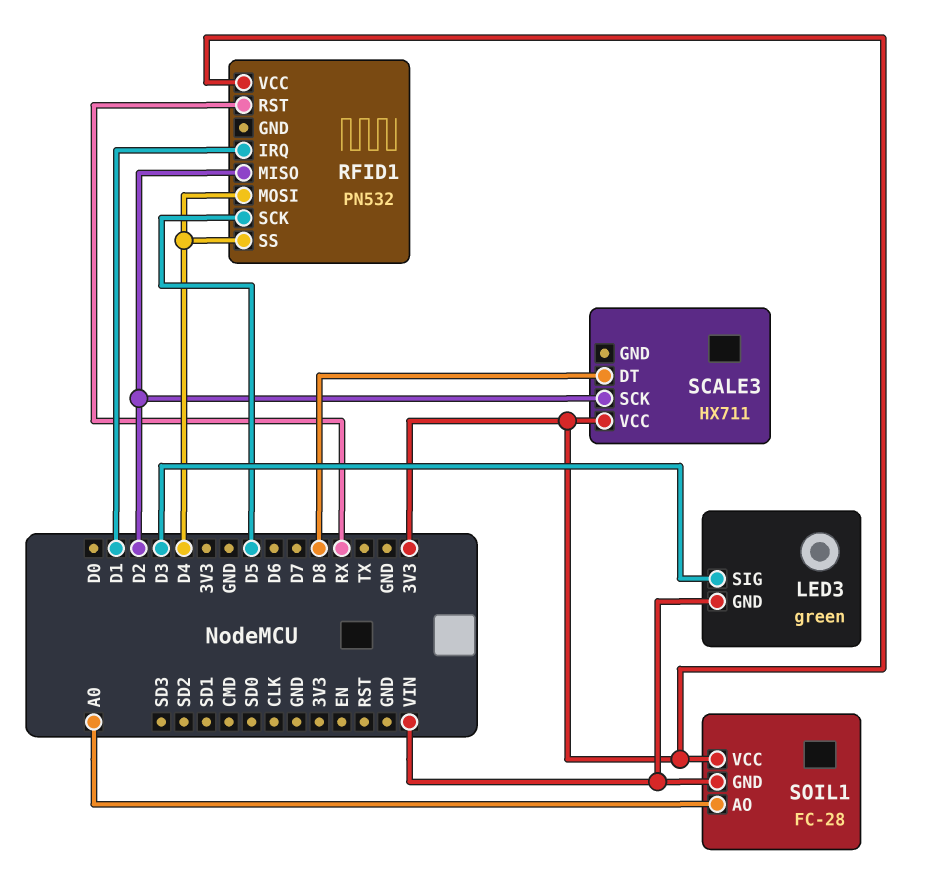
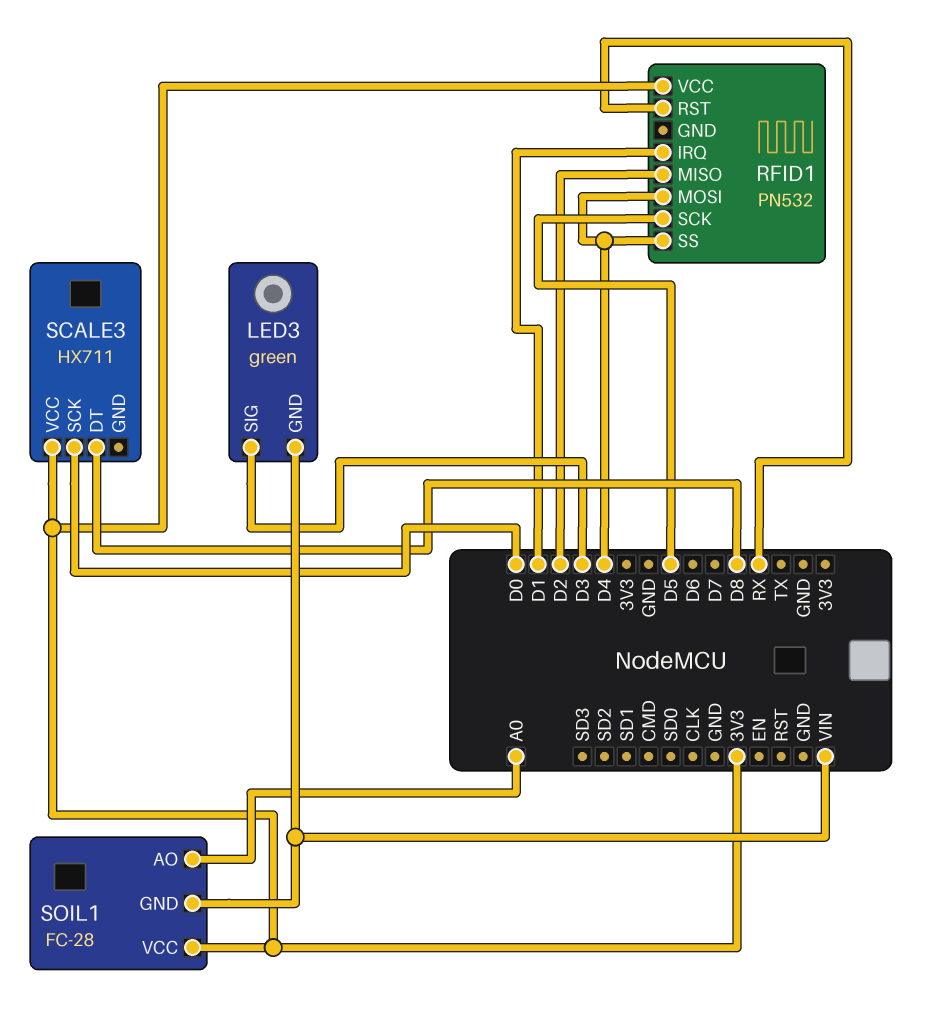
SCALE3 pin SCK: D2 -> D0

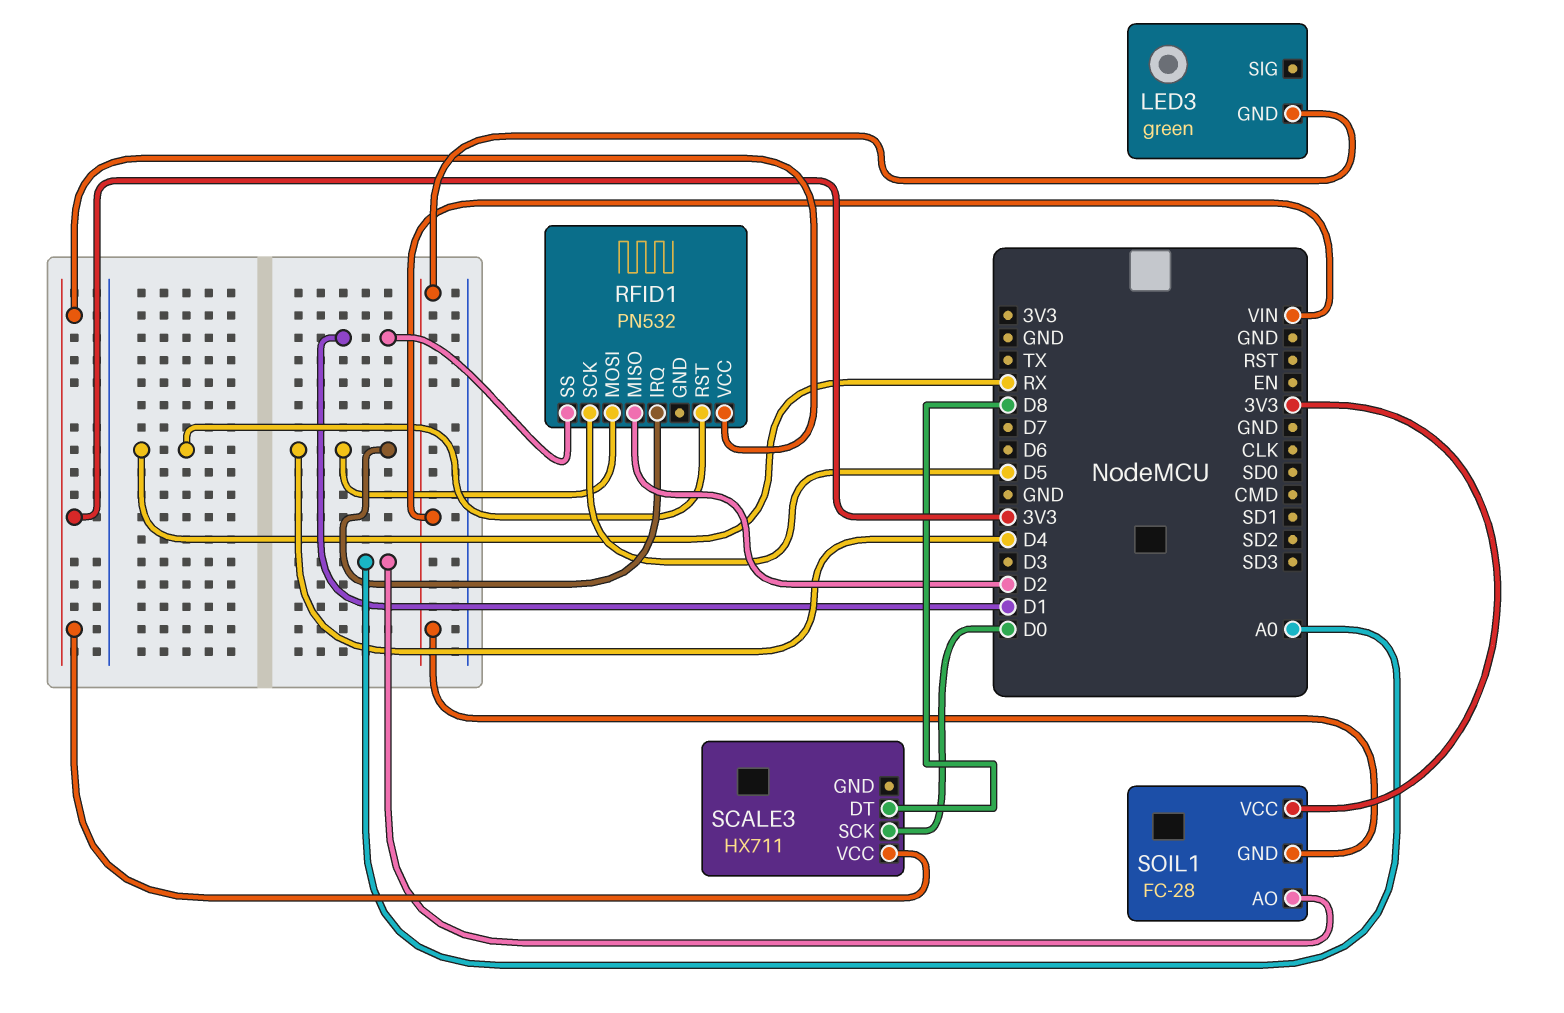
LED3 pin SIG: D3 -> none
RFID1 pin IRQ: D1 -> D4
RFID1 pin SS: D4 -> D1

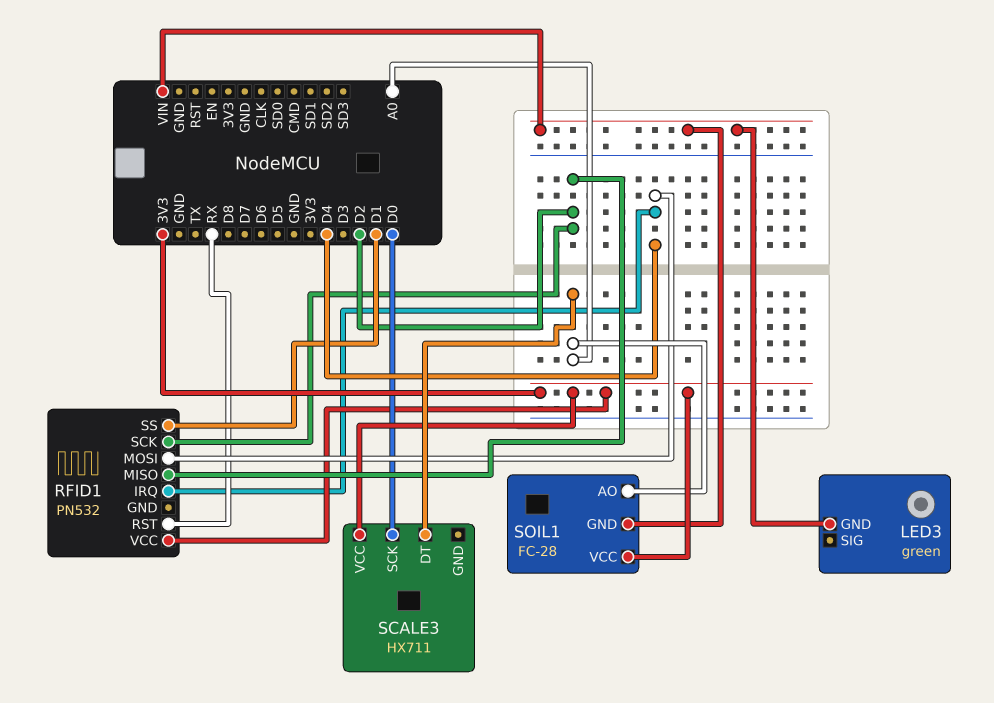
RFID1 pin SCK: D5 -> D2
SCALE3 pin DT: D8 -> A0

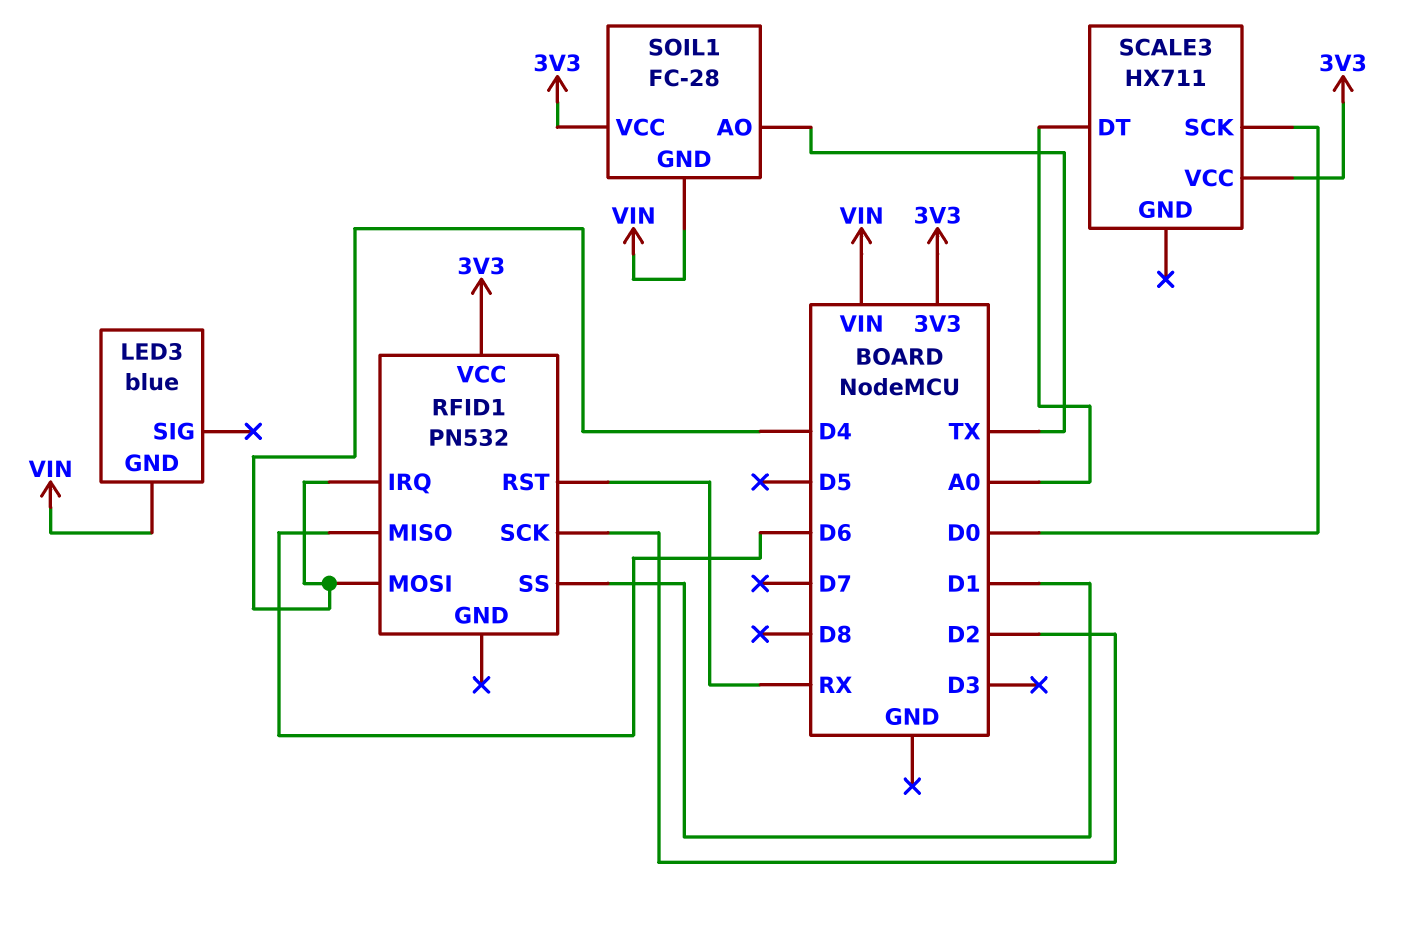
LED3: green -> blue
RFID1 pin MISO: D2 -> D6
SOIL1 pin AO: A0 -> TX

